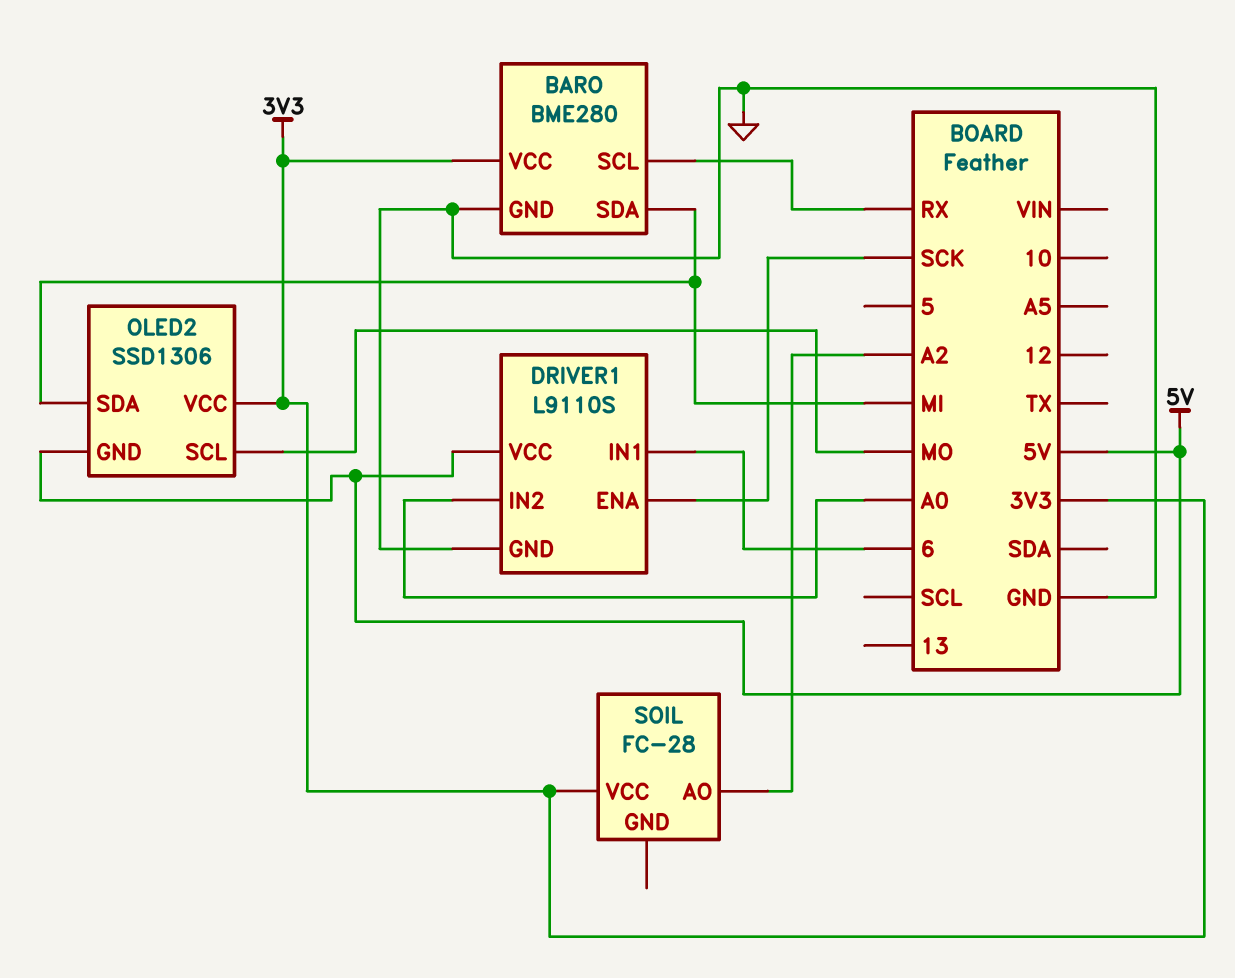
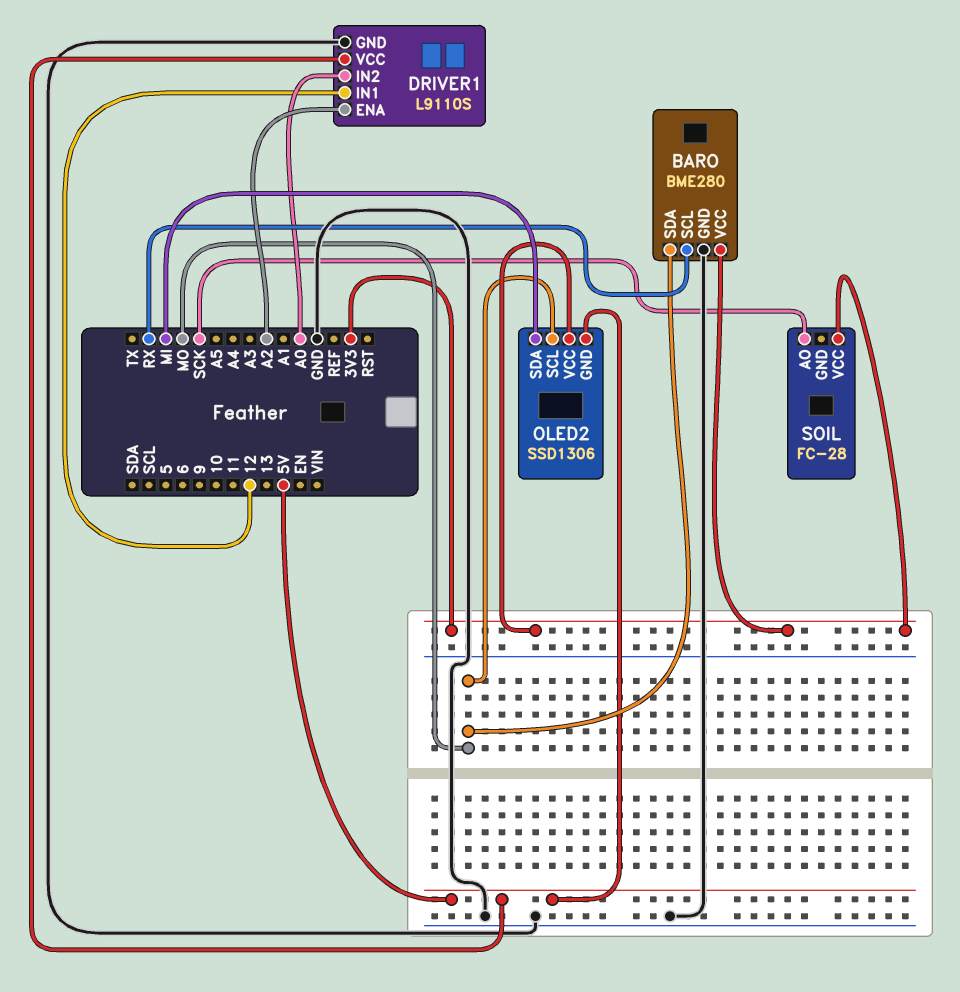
BARO pin SDA: MI -> MO
DRIVER1 pin ENA: SCK -> A2
DRIVER1 pin IN1: 6 -> 12
SOIL pin AO: A2 -> SCK

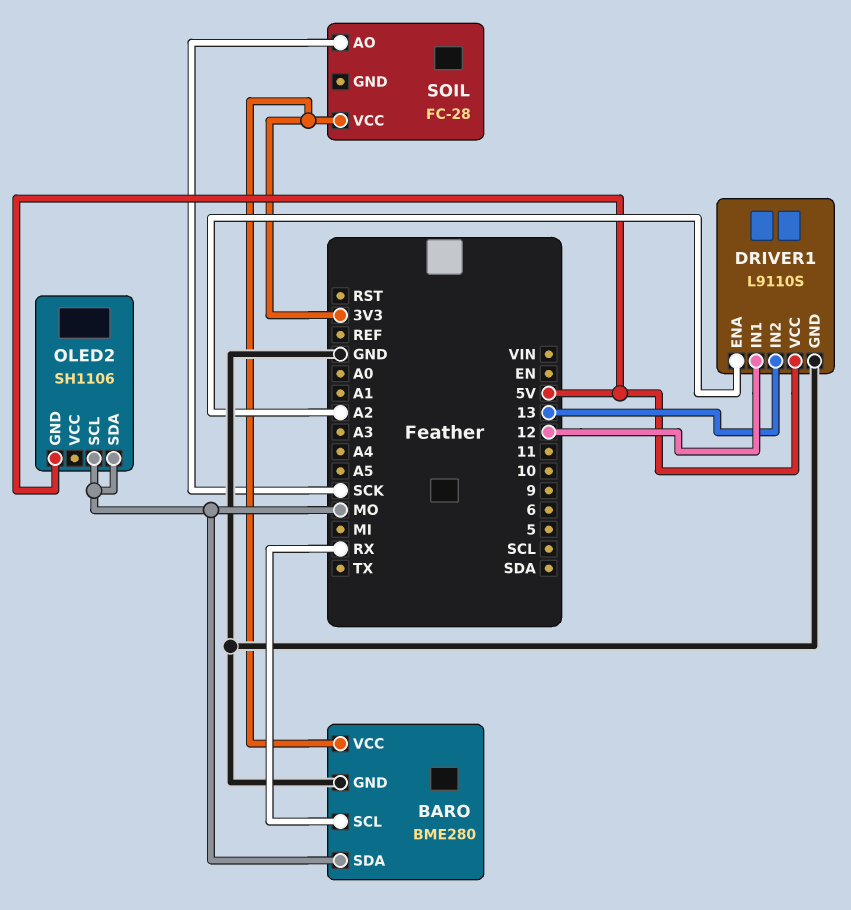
DRIVER1 pin IN2: A0 -> 13
OLED2: SSD1306 -> SH1106
OLED2 pin SDA: MI -> MO
OLED2 pin VCC: 3V3 -> none

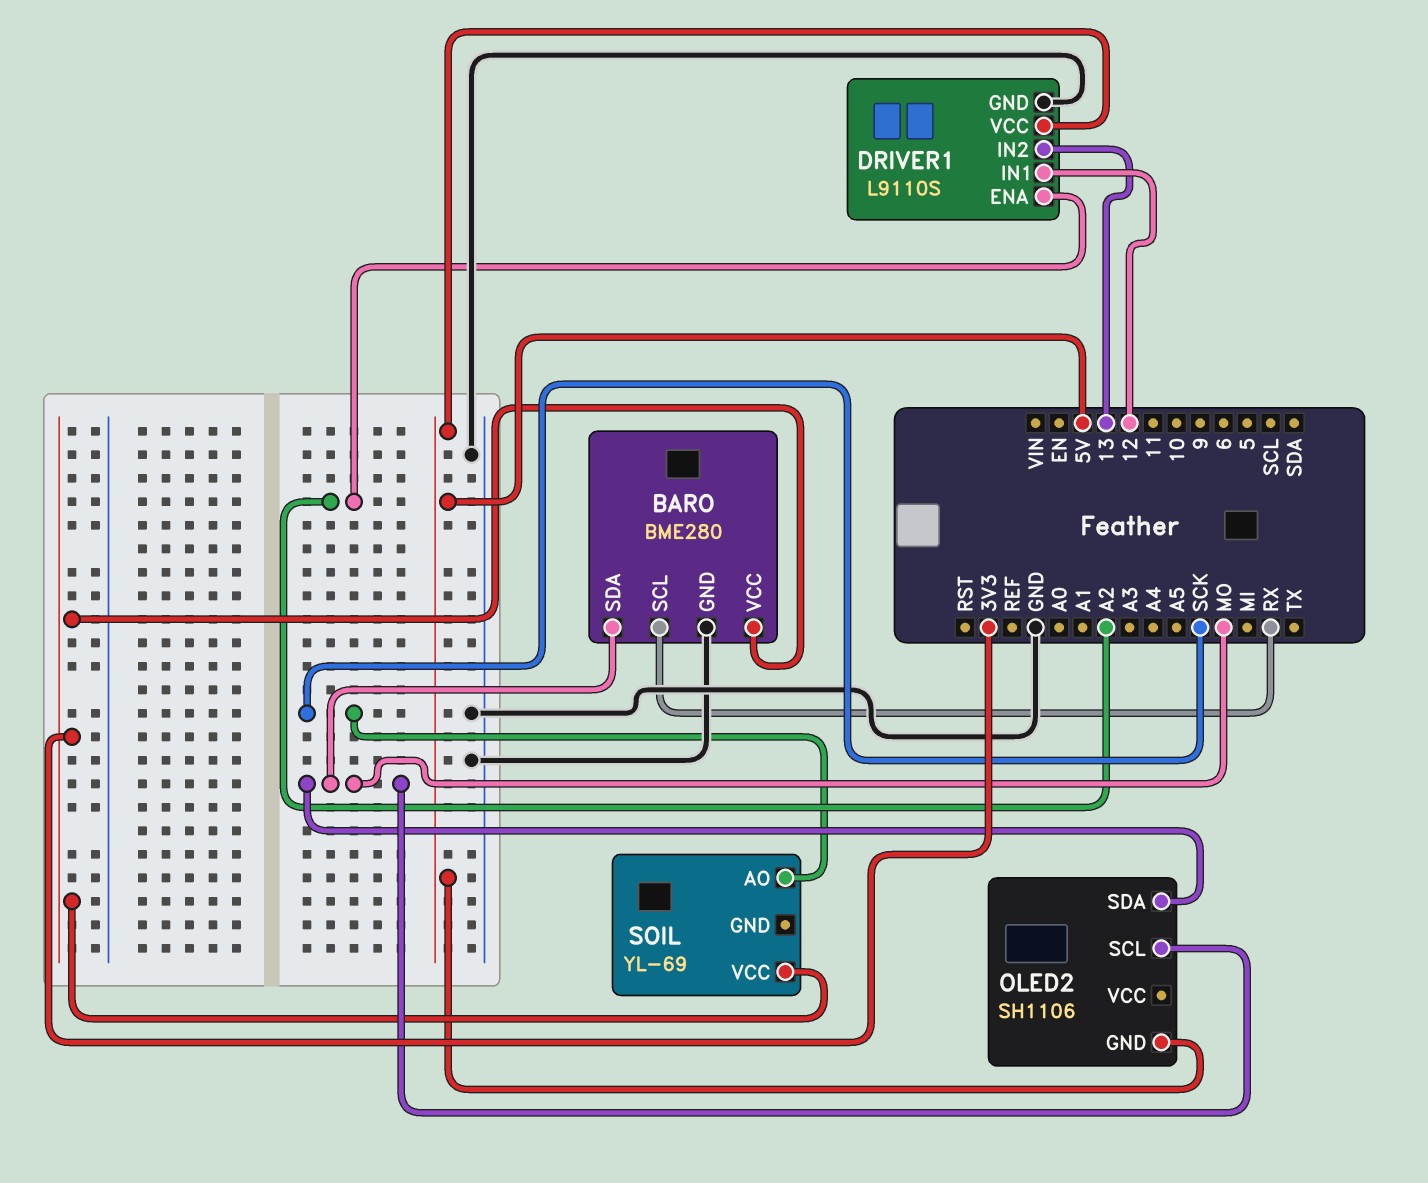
SOIL: FC-28 -> YL-69

